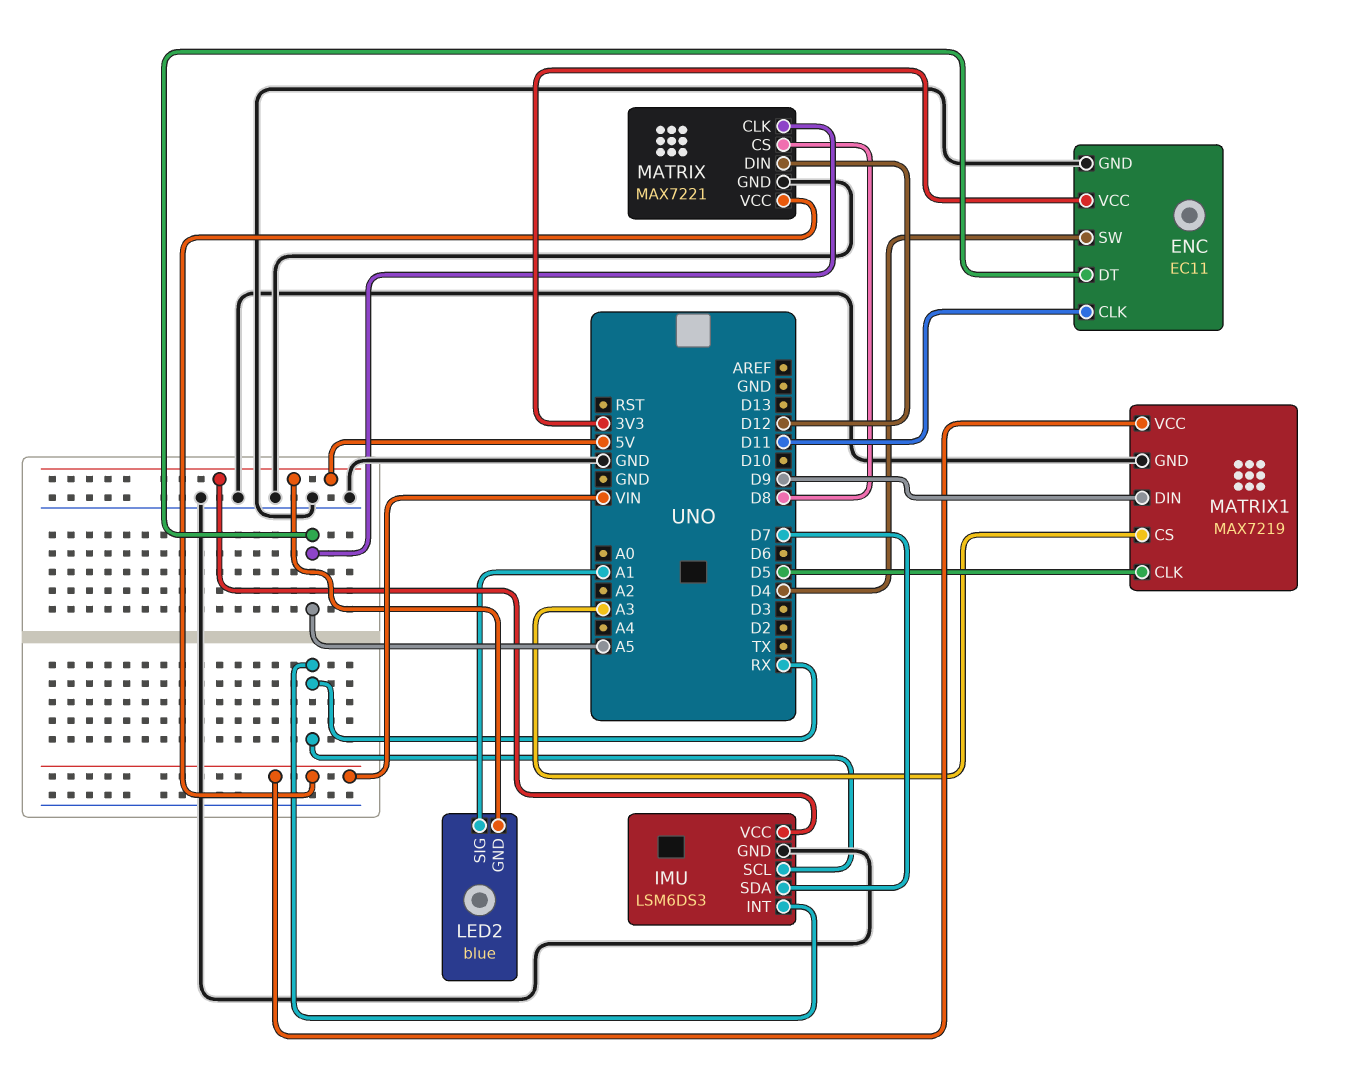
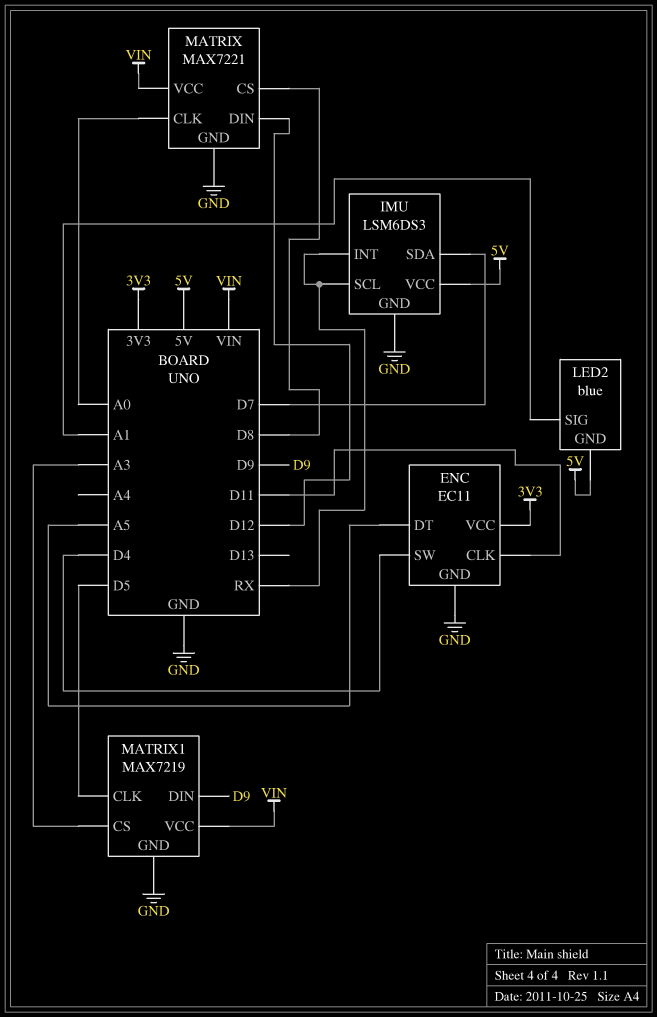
MATRIX pin CLK: A5 -> A0

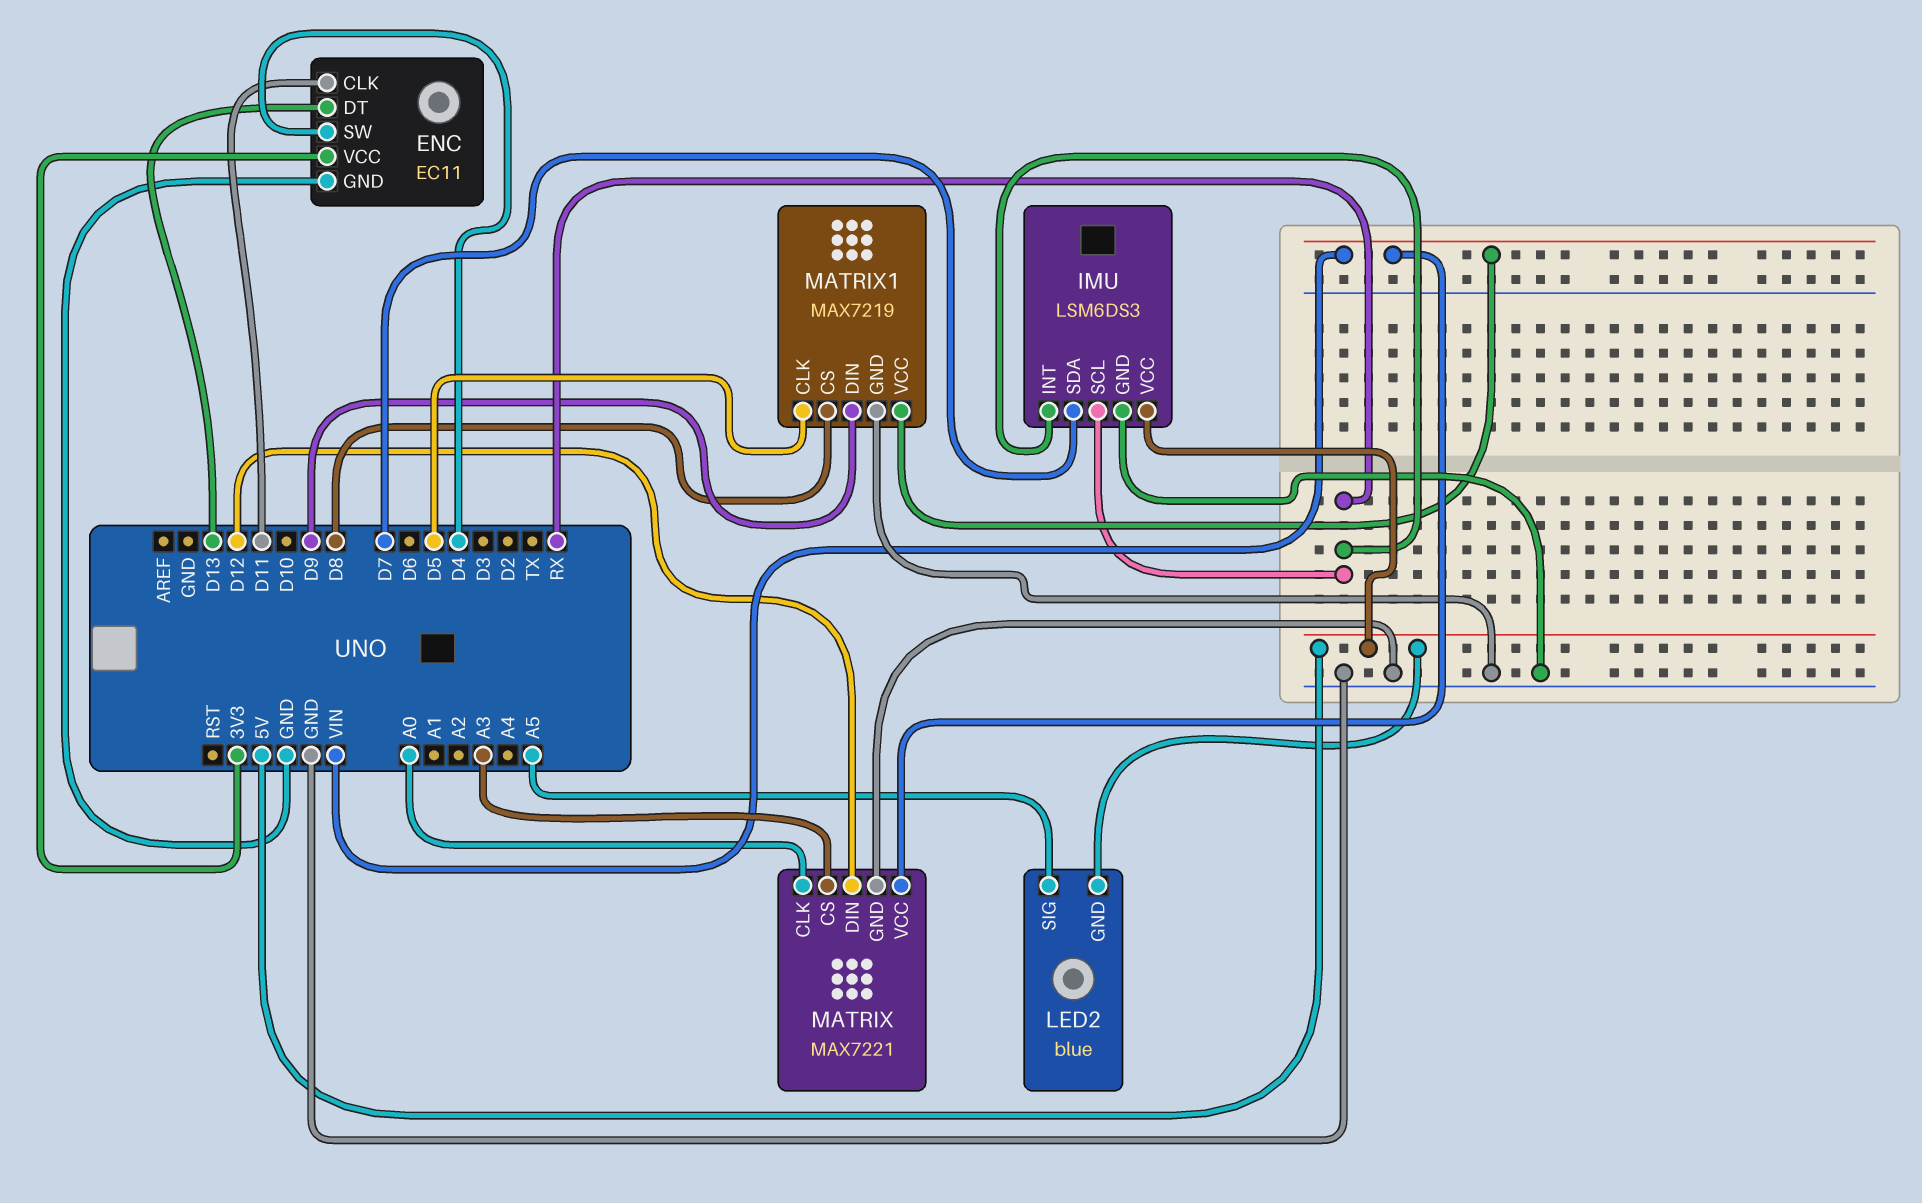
ENC pin DT: A5 -> D13
LED2 pin SIG: A1 -> A5
MATRIX pin CS: D8 -> A3
MATRIX1 pin CS: A3 -> D8

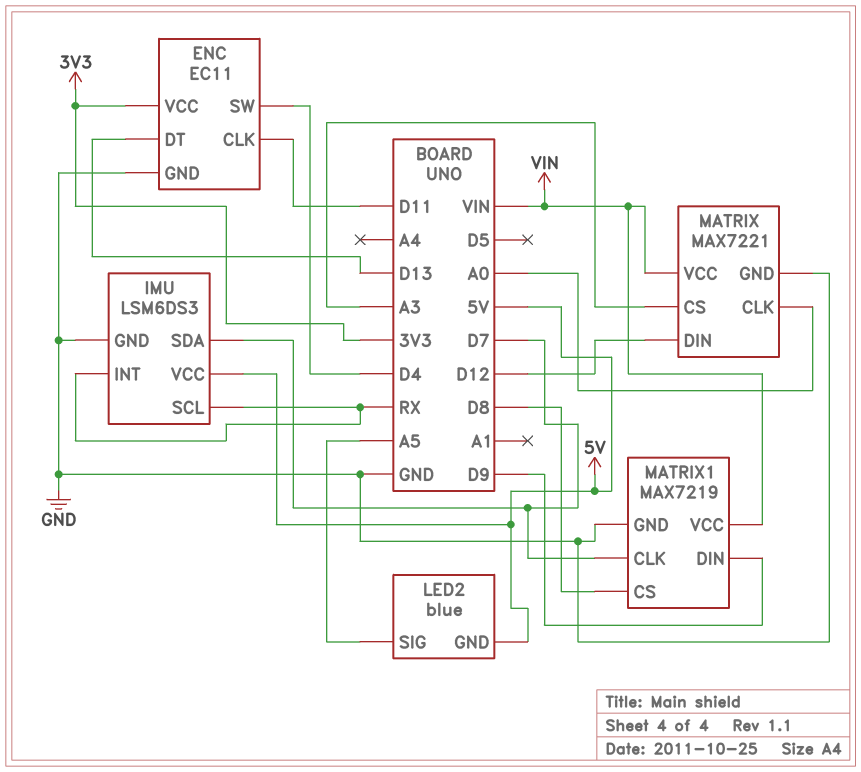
MATRIX1 pin CLK: D5 -> D7

